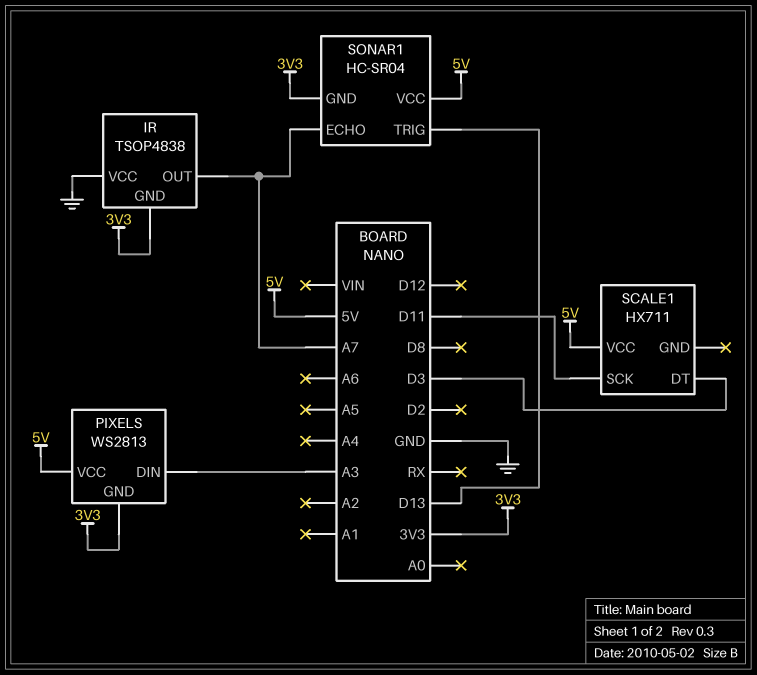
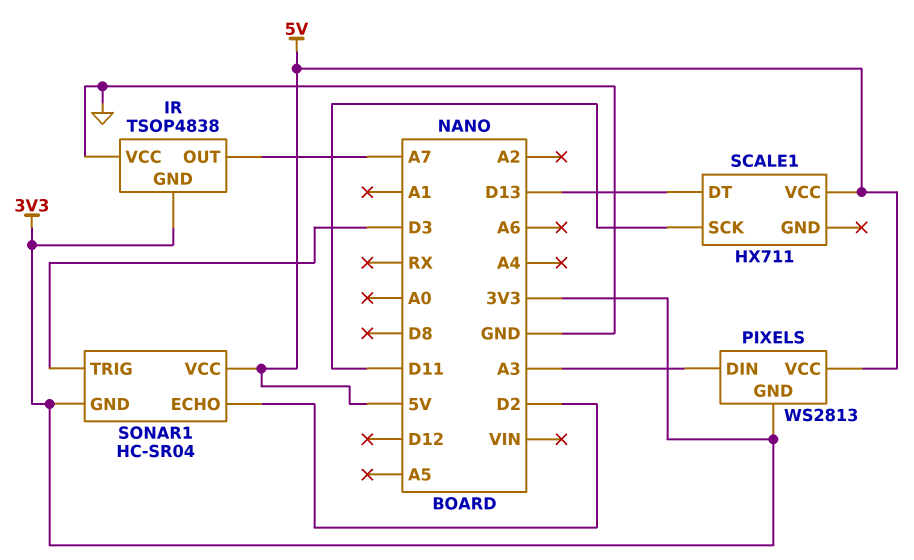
SCALE1 pin DT: D3 -> D13
SONAR1 pin ECHO: A7 -> D2
SONAR1 pin TRIG: D13 -> D3

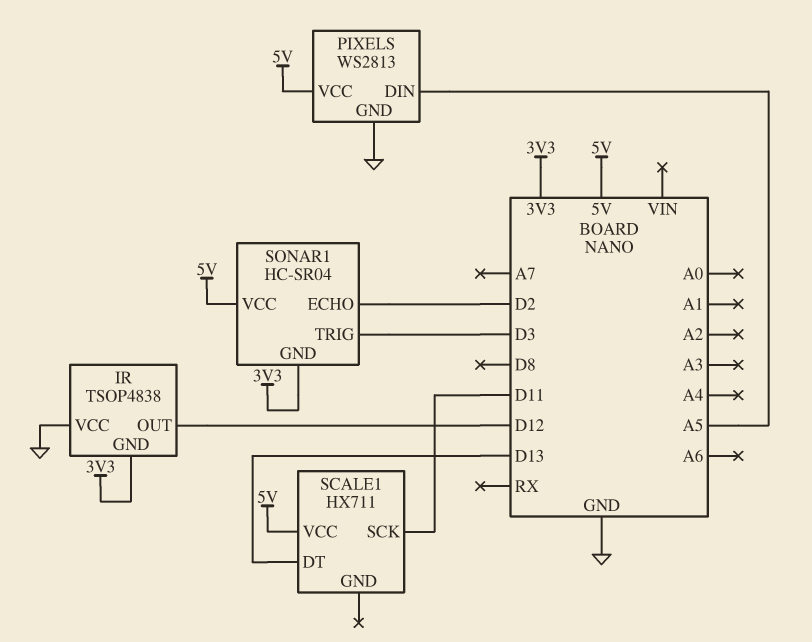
IR pin OUT: A7 -> D12
PIXELS pin DIN: A3 -> A5
PIXELS pin GND: 3V3 -> GND

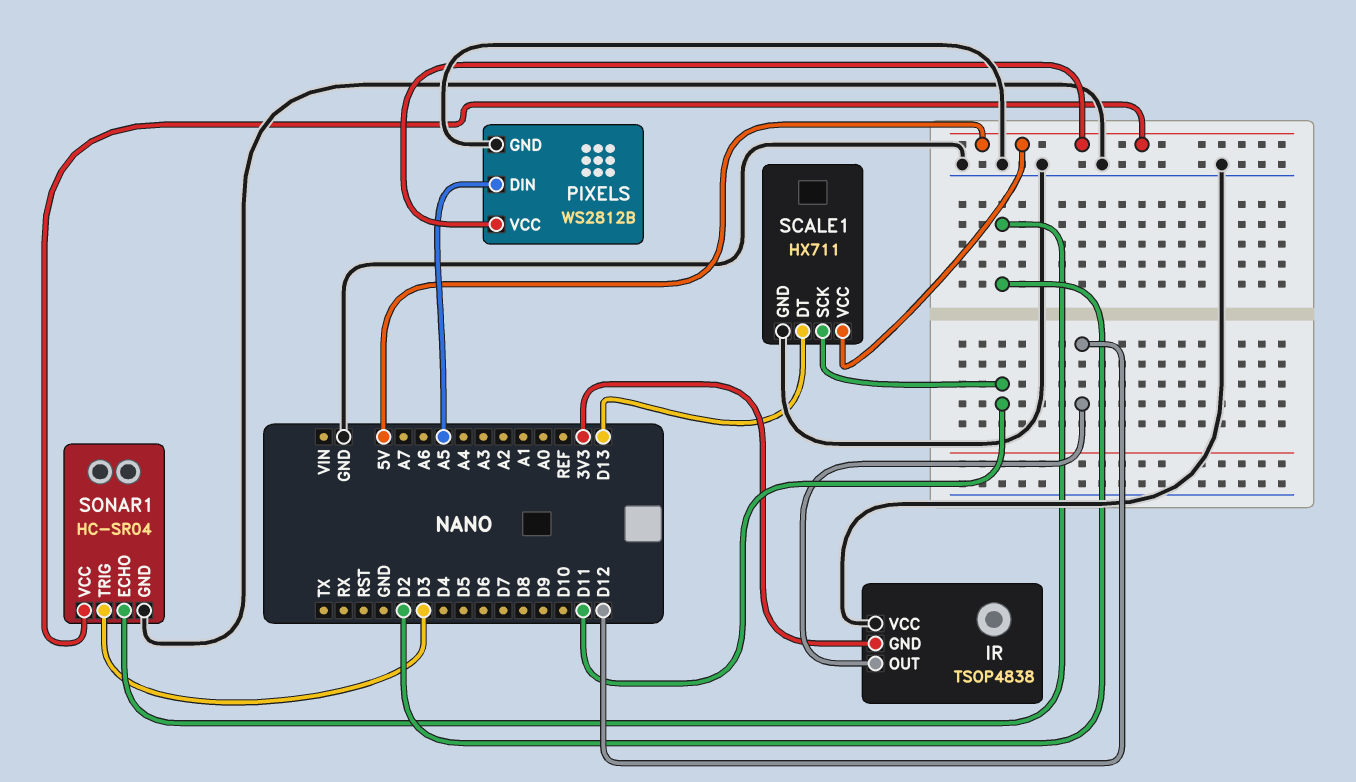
PIXELS: WS2813 -> WS2812B
SCALE1 pin GND: none -> GND
SONAR1 pin GND: 3V3 -> GND

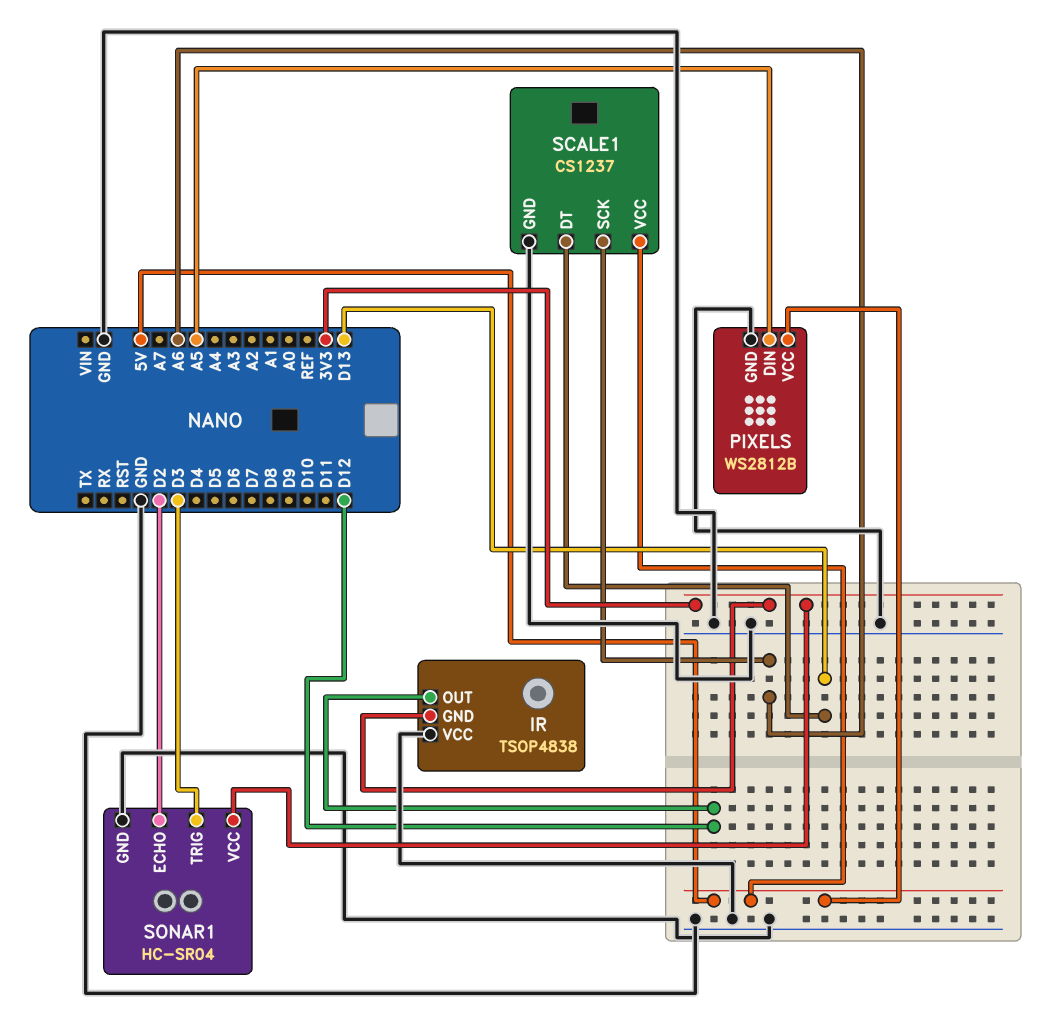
SCALE1: HX711 -> CS1237
SCALE1 pin SCK: D11 -> A6
SONAR1 pin VCC: 5V -> 3V3

